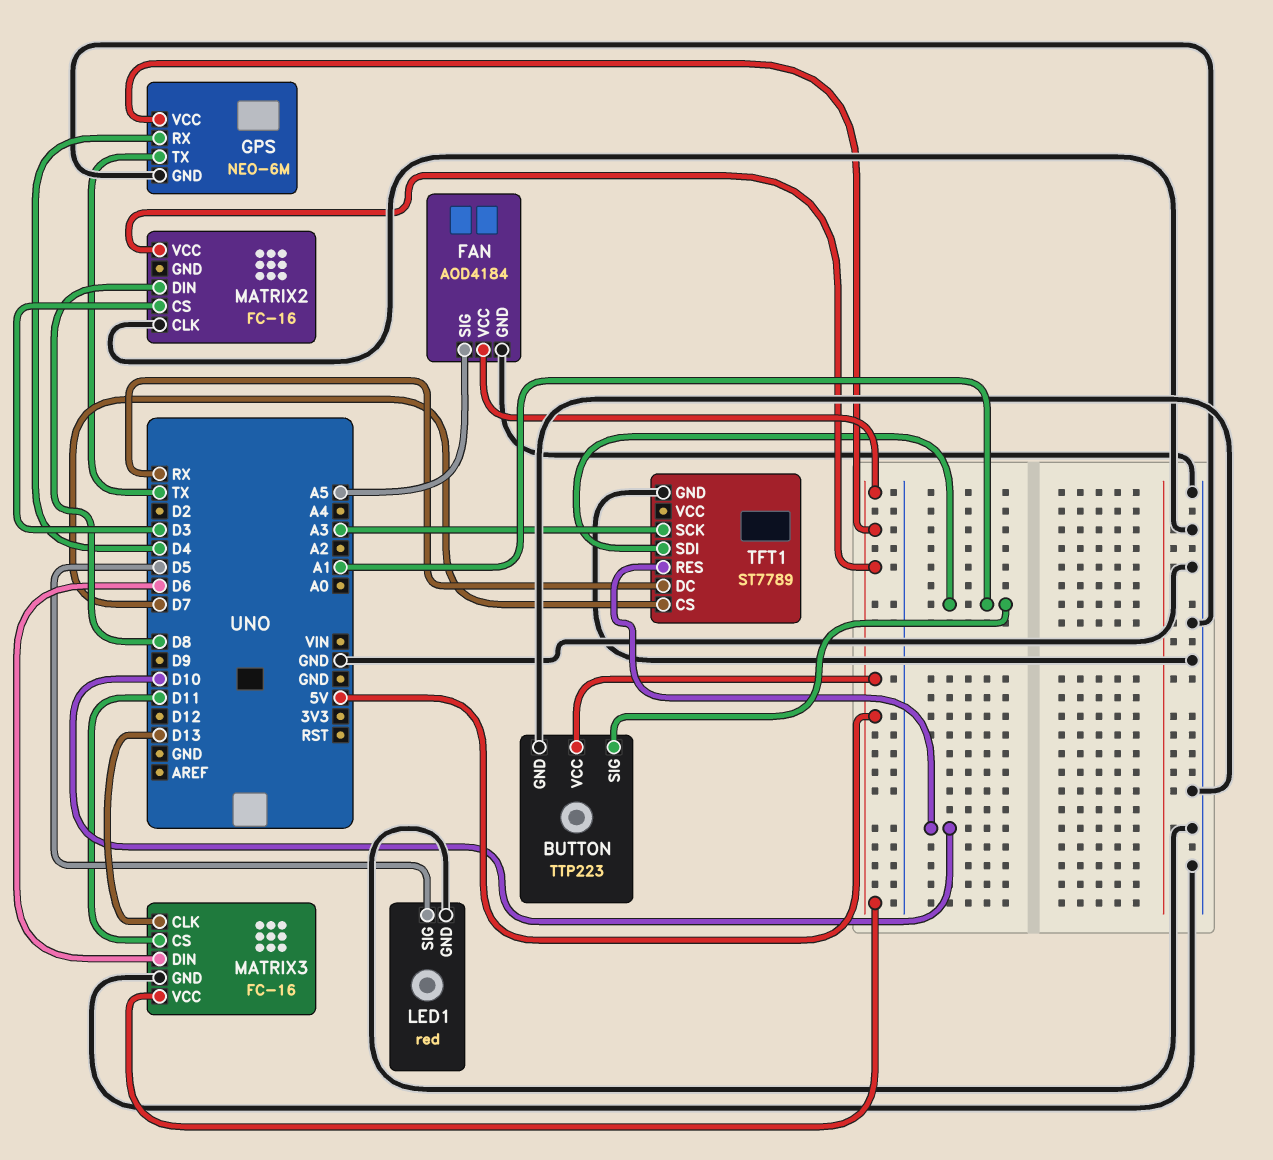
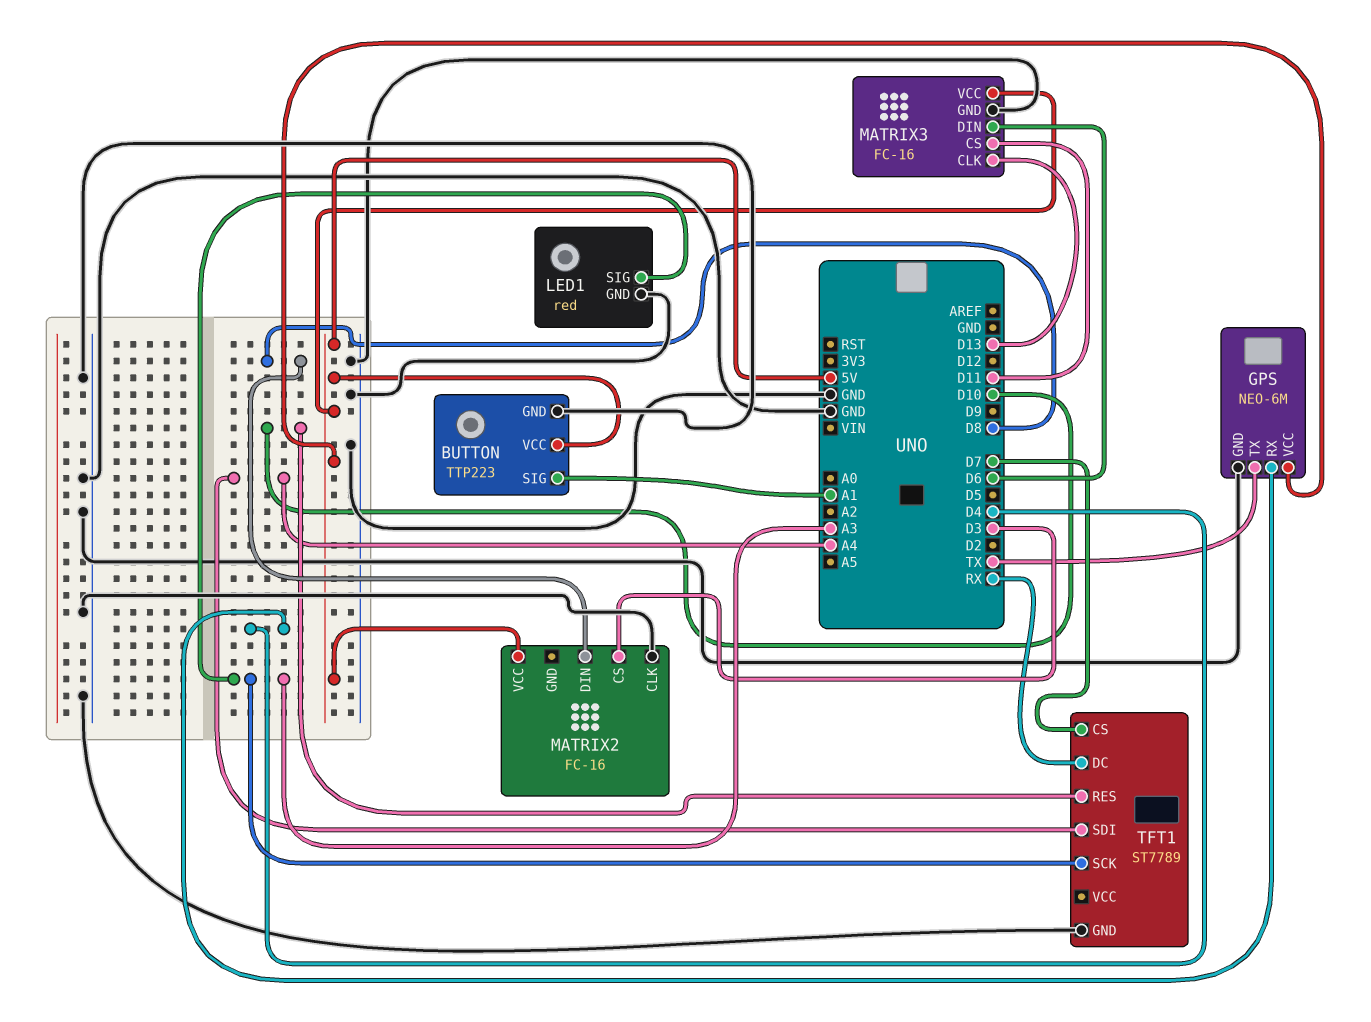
FAN: AOD4184 -> none
FAN pin GND: GND -> none
FAN pin SIG: A5 -> none
FAN pin VCC: 5V -> none
LED1 pin SIG: D5 -> A3
TFT1 pin SDI: A1 -> A4

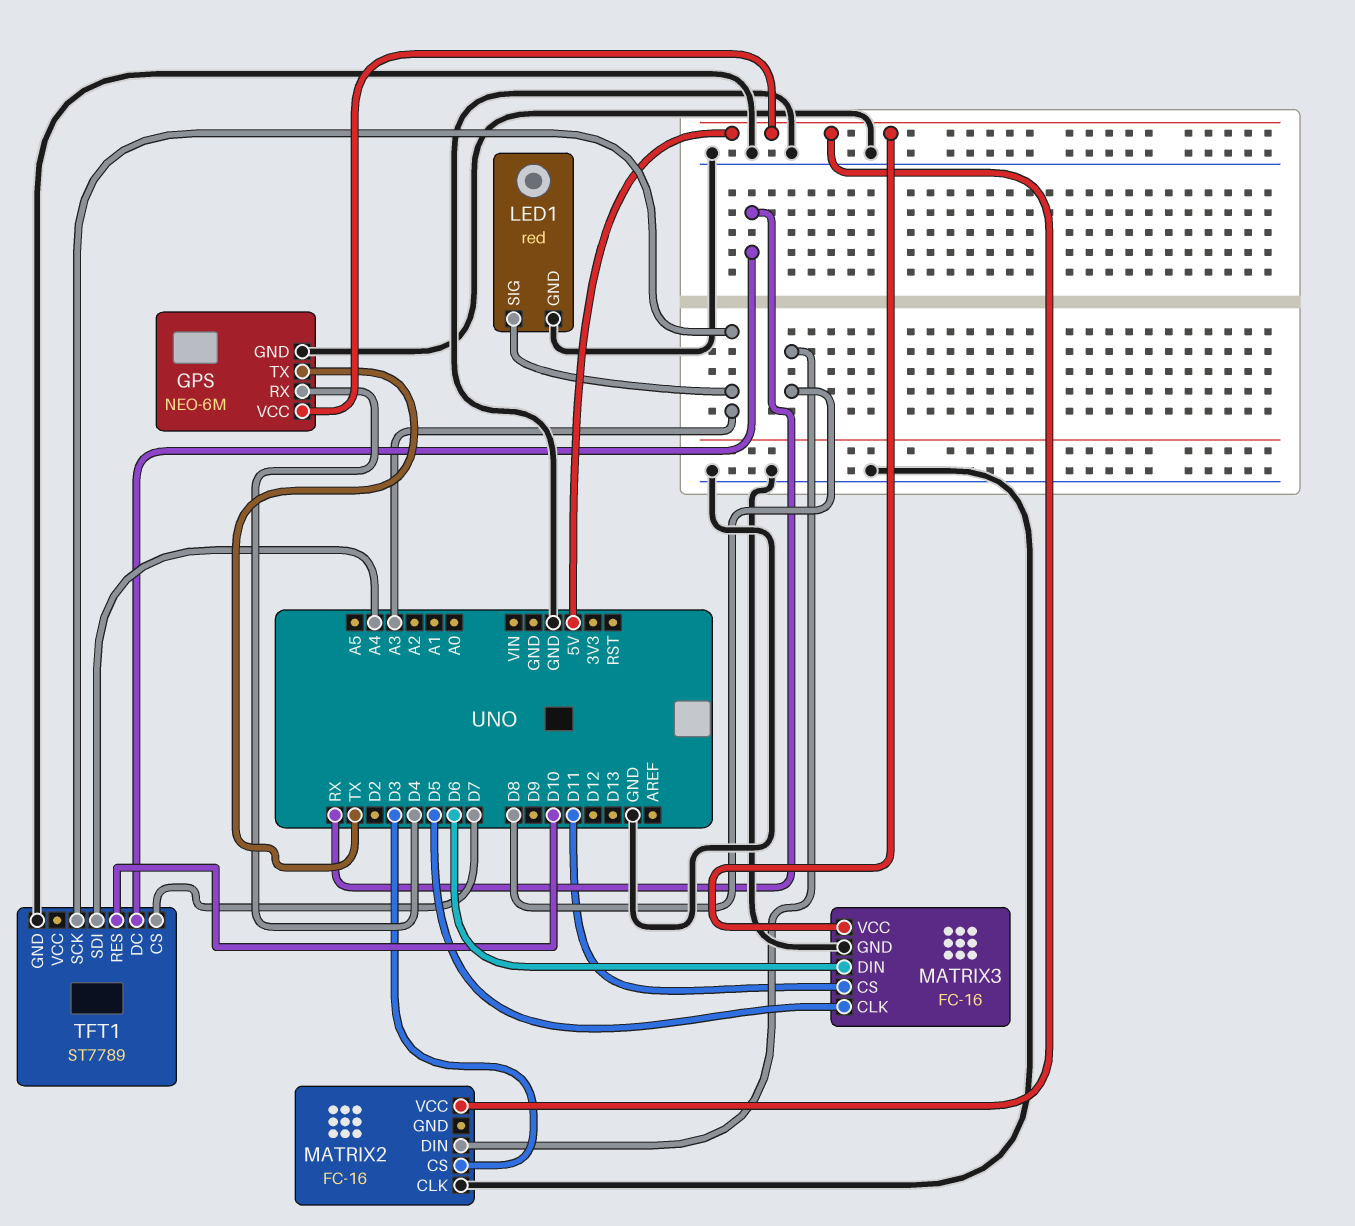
BUTTON: TTP223 -> none
BUTTON pin GND: GND -> none
BUTTON pin SIG: A1 -> none
BUTTON pin VCC: 5V -> none
MATRIX3 pin CLK: D13 -> D5

